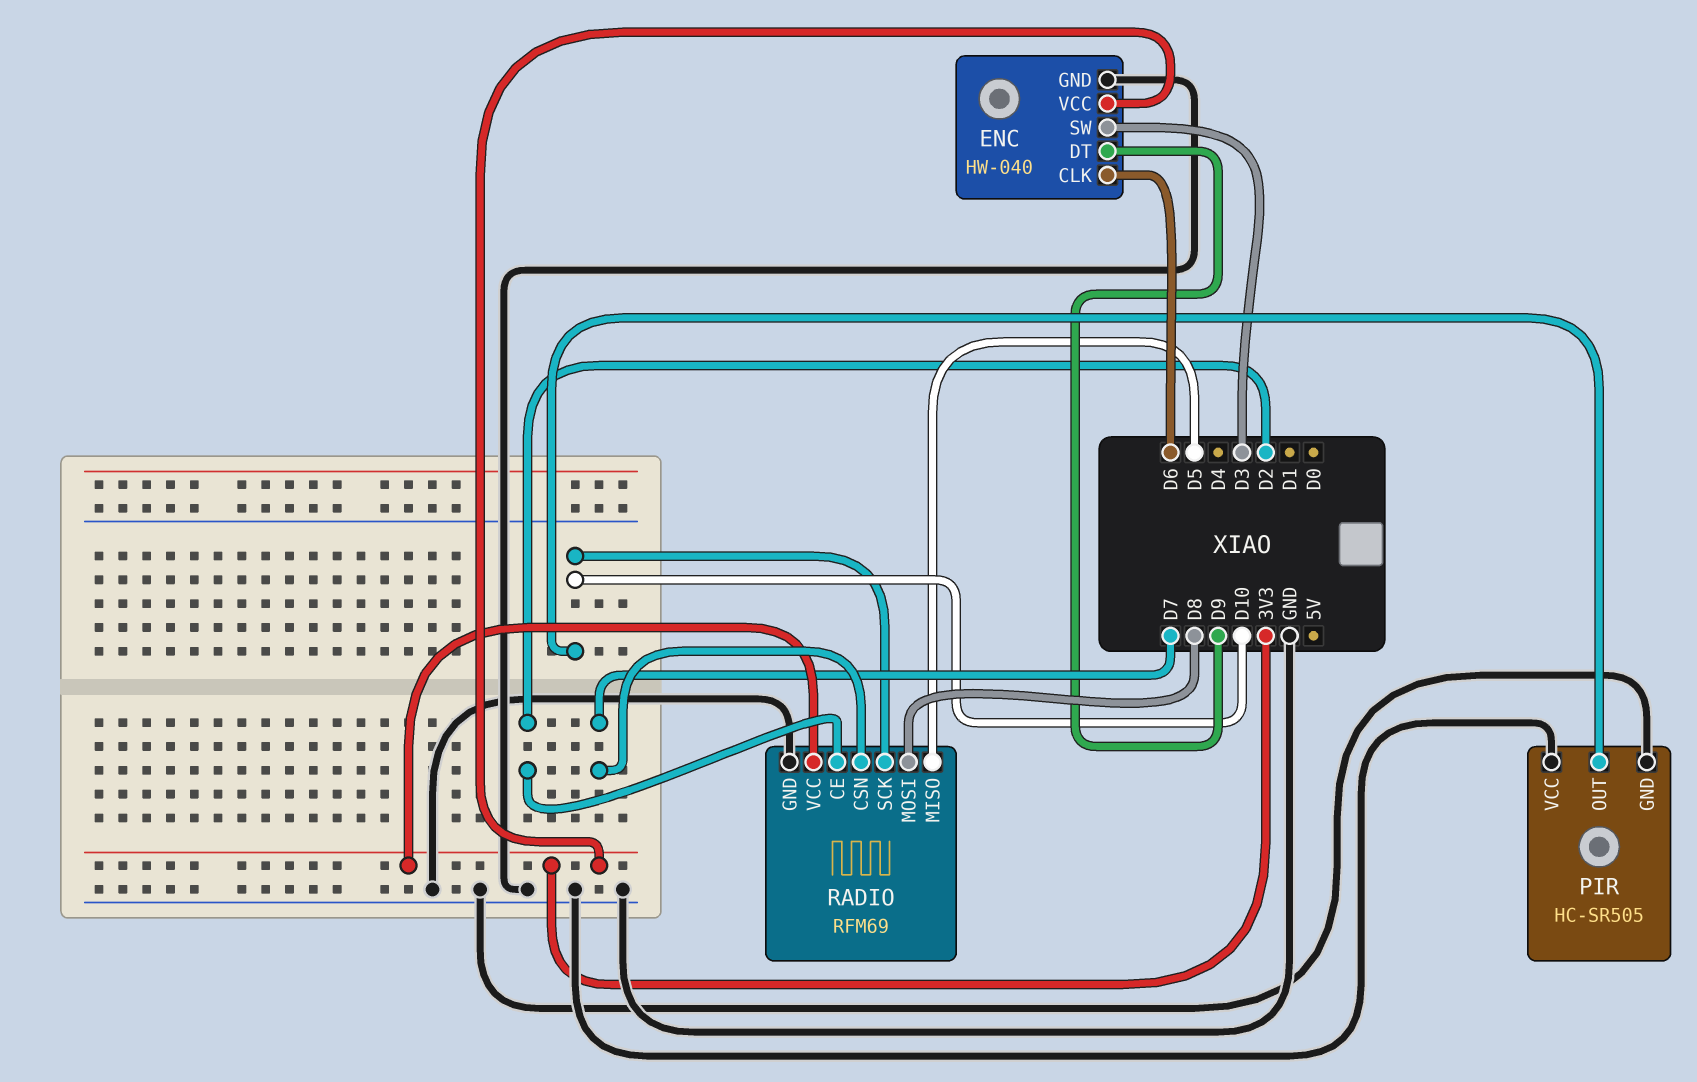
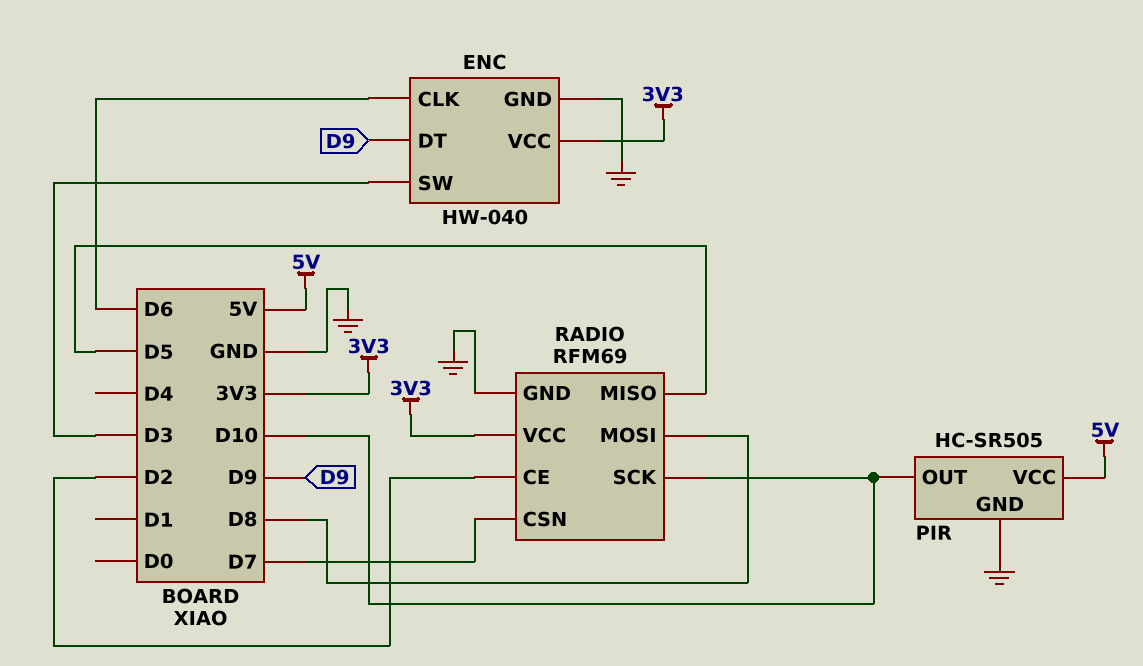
PIR pin VCC: GND -> 5V

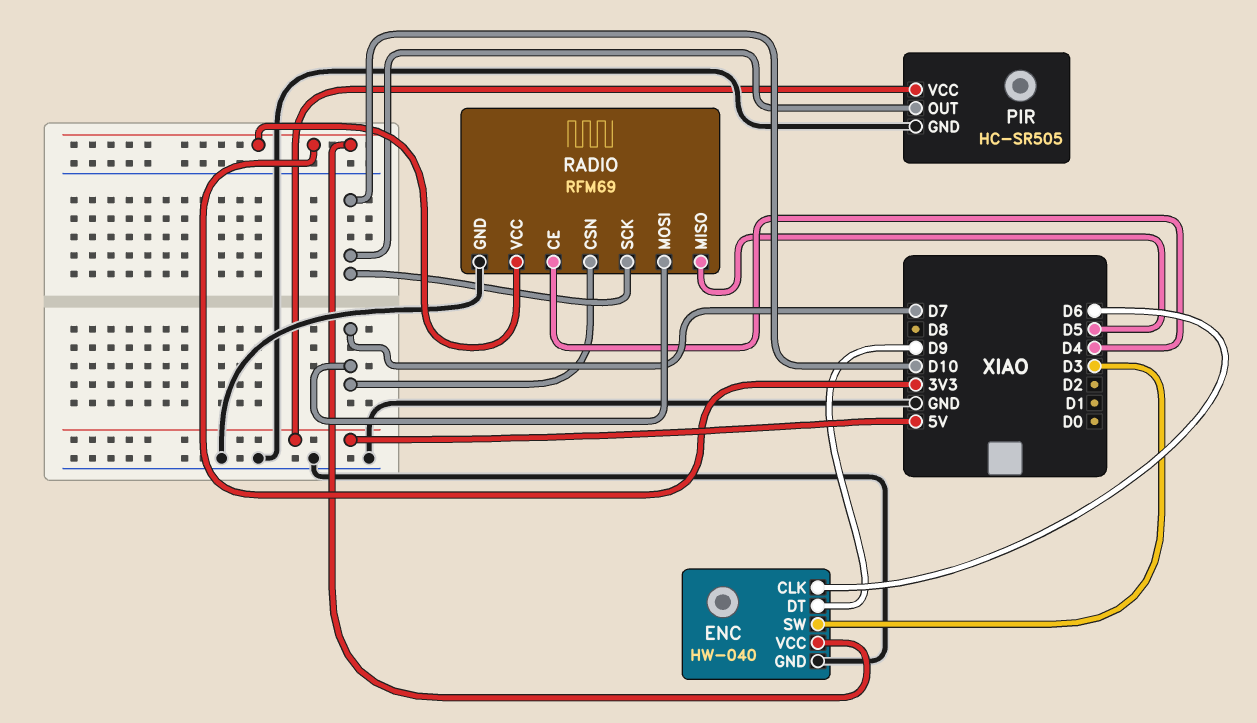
RADIO pin CE: D2 -> D4
RADIO pin MOSI: D8 -> D7

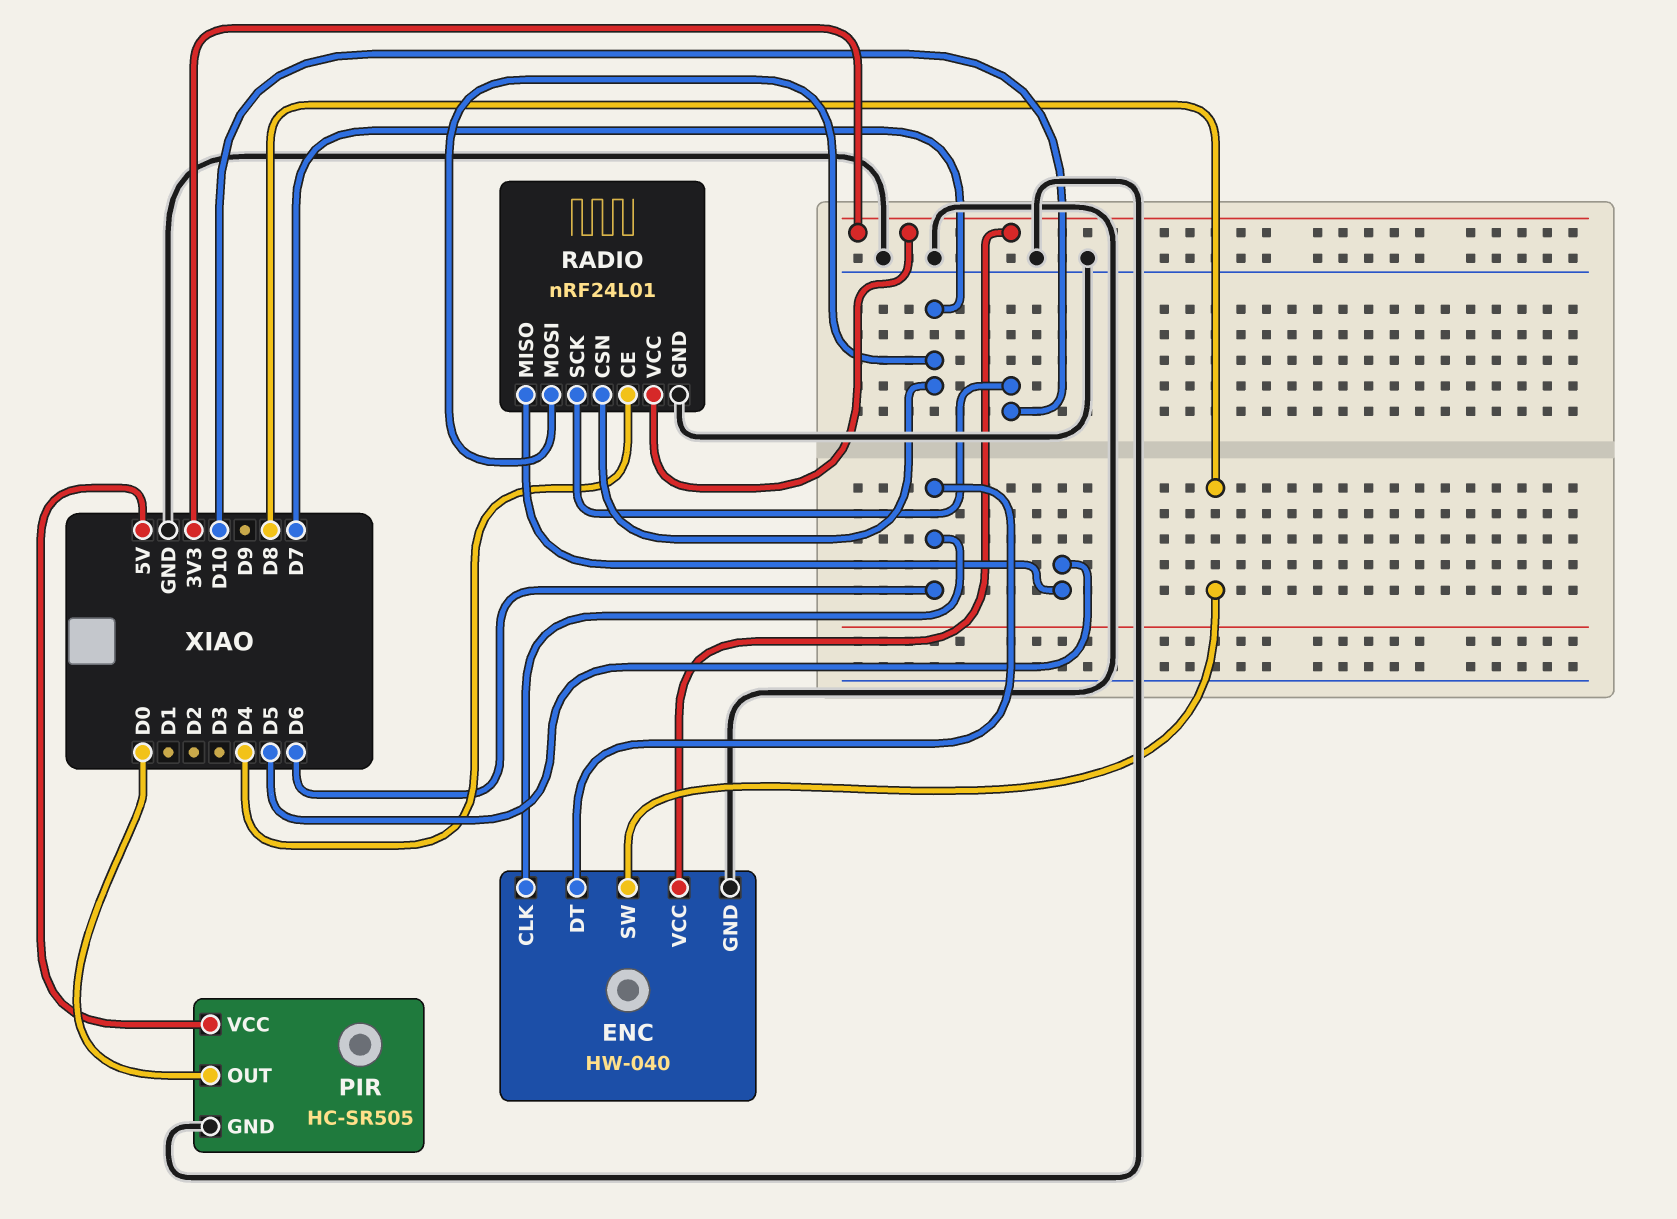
ENC pin DT: D9 -> D6
ENC pin SW: D3 -> D8
PIR pin OUT: D10 -> D0
RADIO: RFM69 -> nRF24L01

